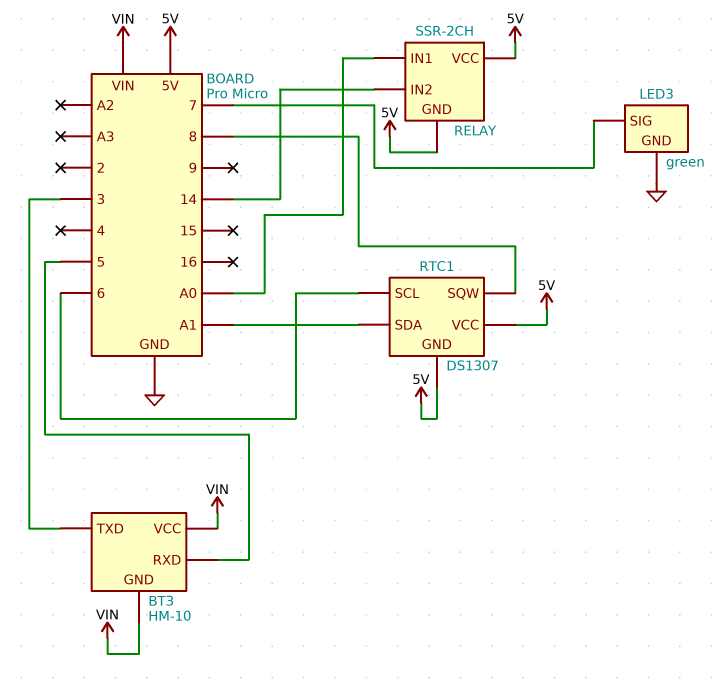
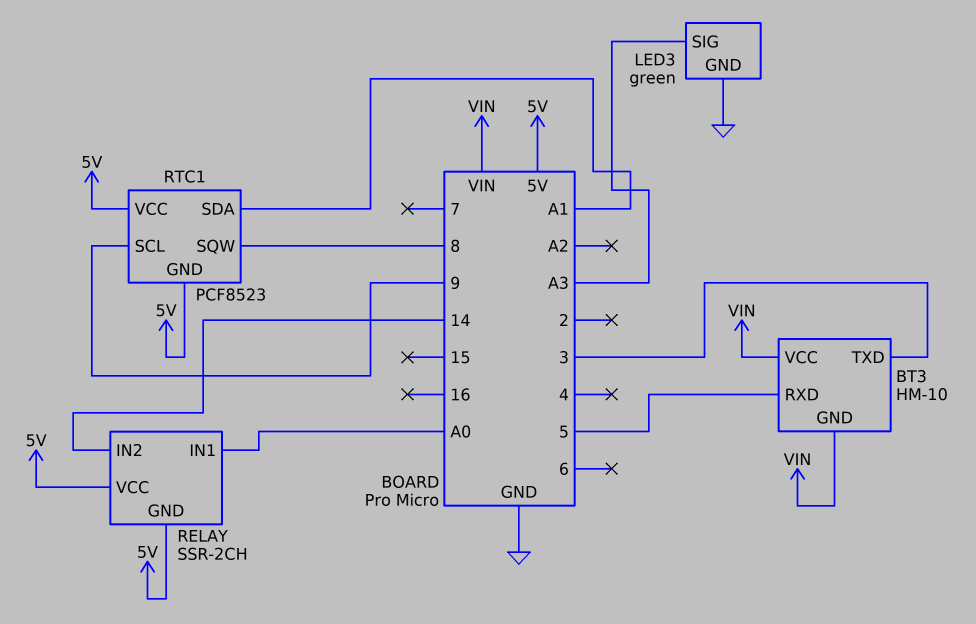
LED3 pin SIG: 7 -> A3
RTC1: DS1307 -> PCF8523
RTC1 pin SCL: 6 -> 9

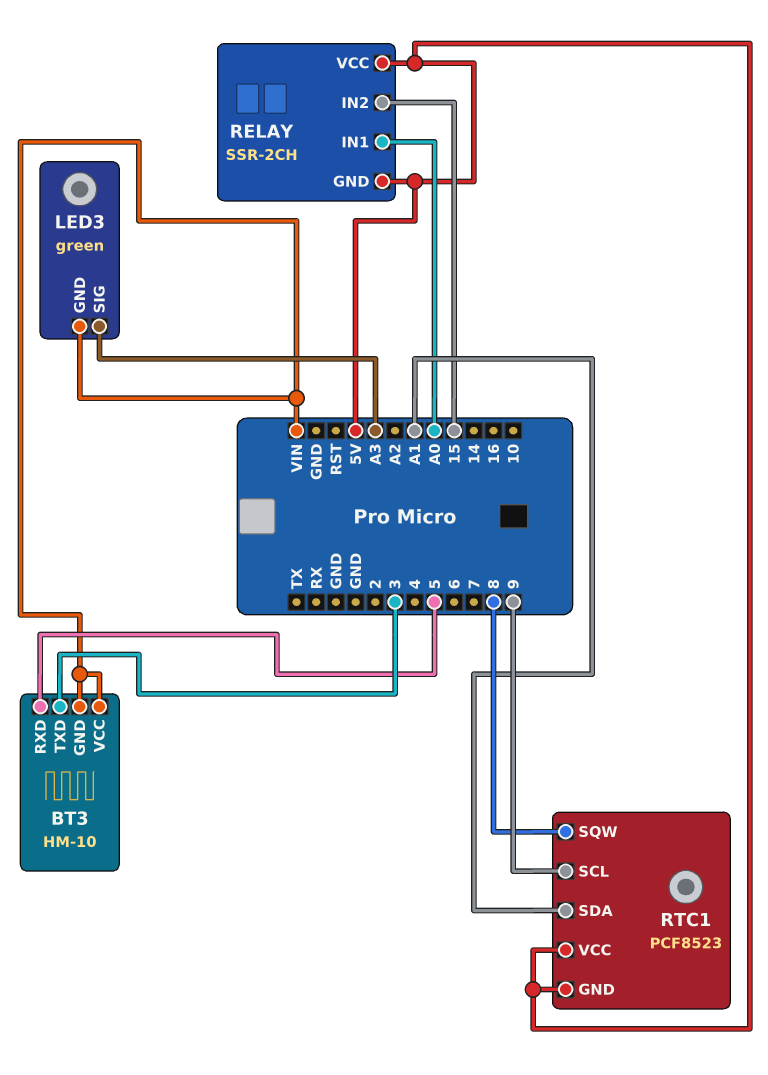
LED3 pin GND: GND -> VIN
RELAY pin IN2: 14 -> 15

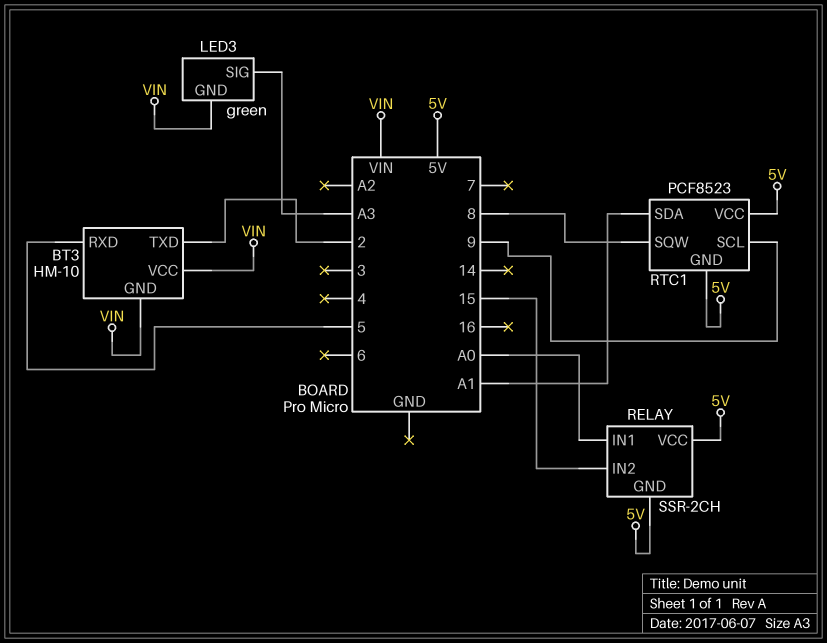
BT3 pin TXD: 3 -> 2

